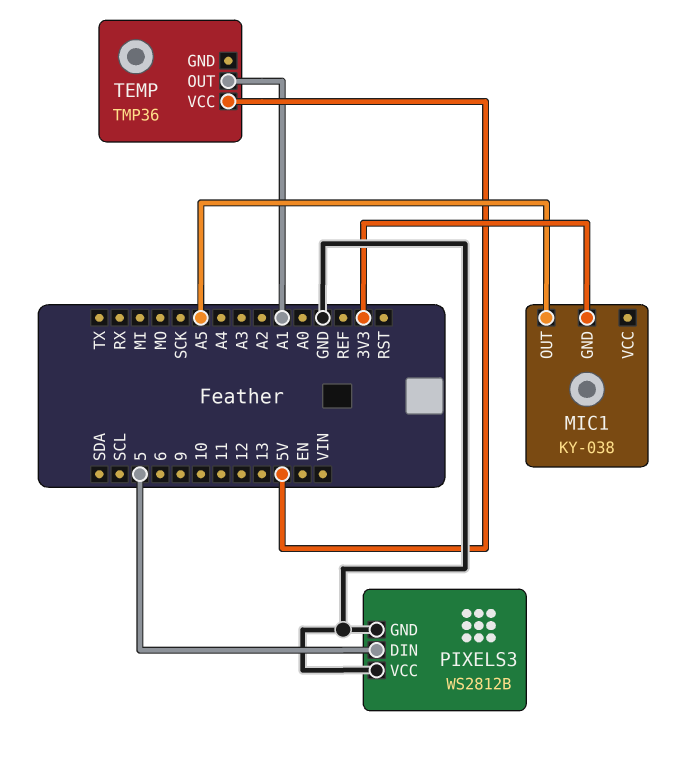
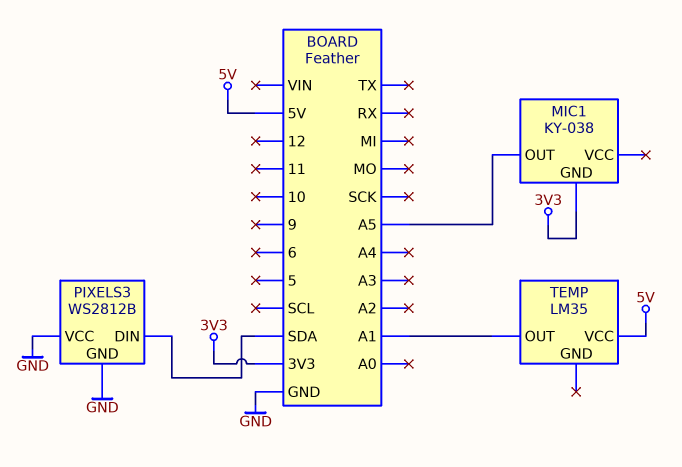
PIXELS3 pin DIN: 5 -> SDA
TEMP: TMP36 -> LM35

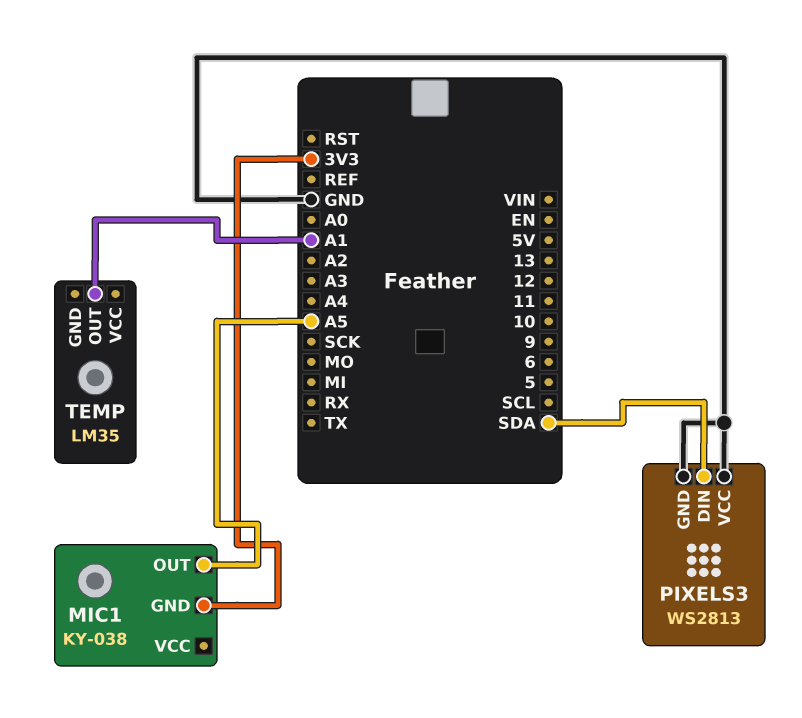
PIXELS3: WS2812B -> WS2813
TEMP pin VCC: 5V -> none

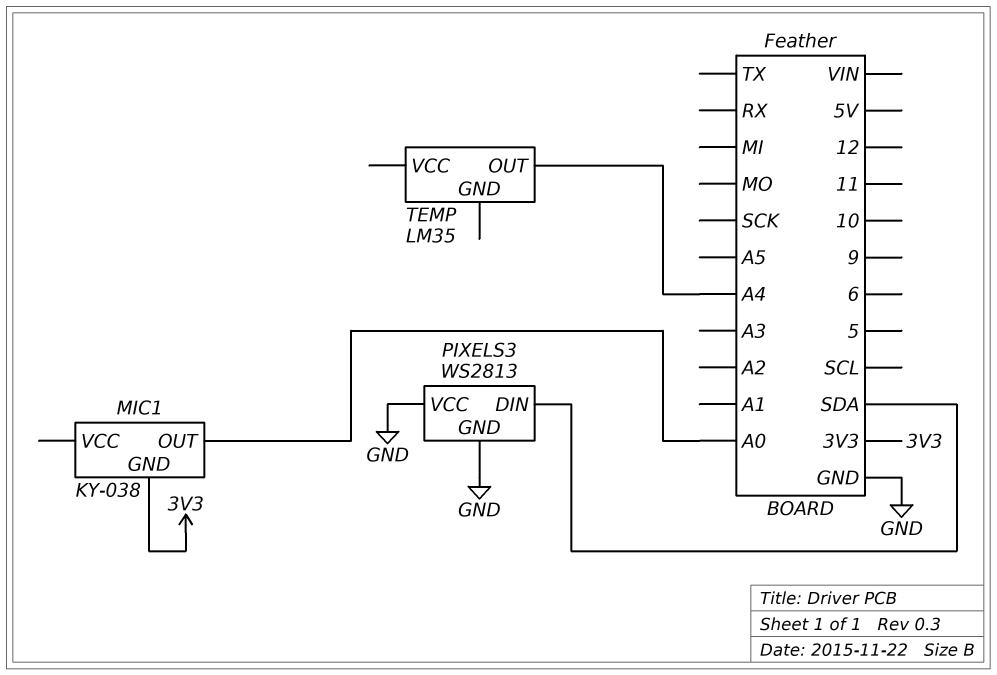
MIC1 pin OUT: A5 -> A0
TEMP pin OUT: A1 -> A4

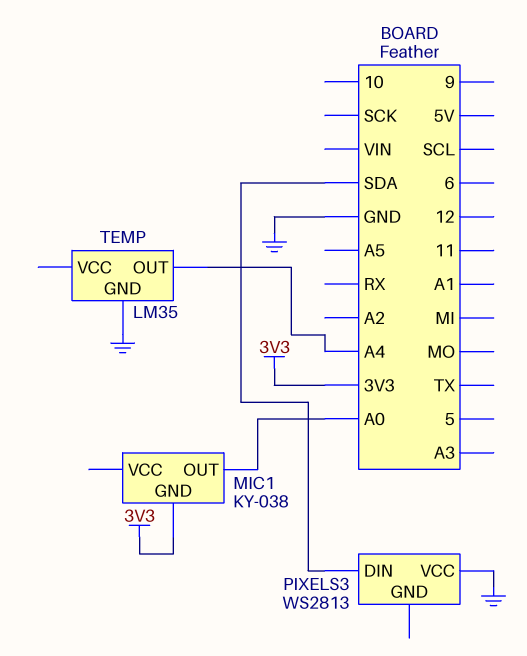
PIXELS3 pin GND: GND -> none
TEMP pin GND: none -> GND

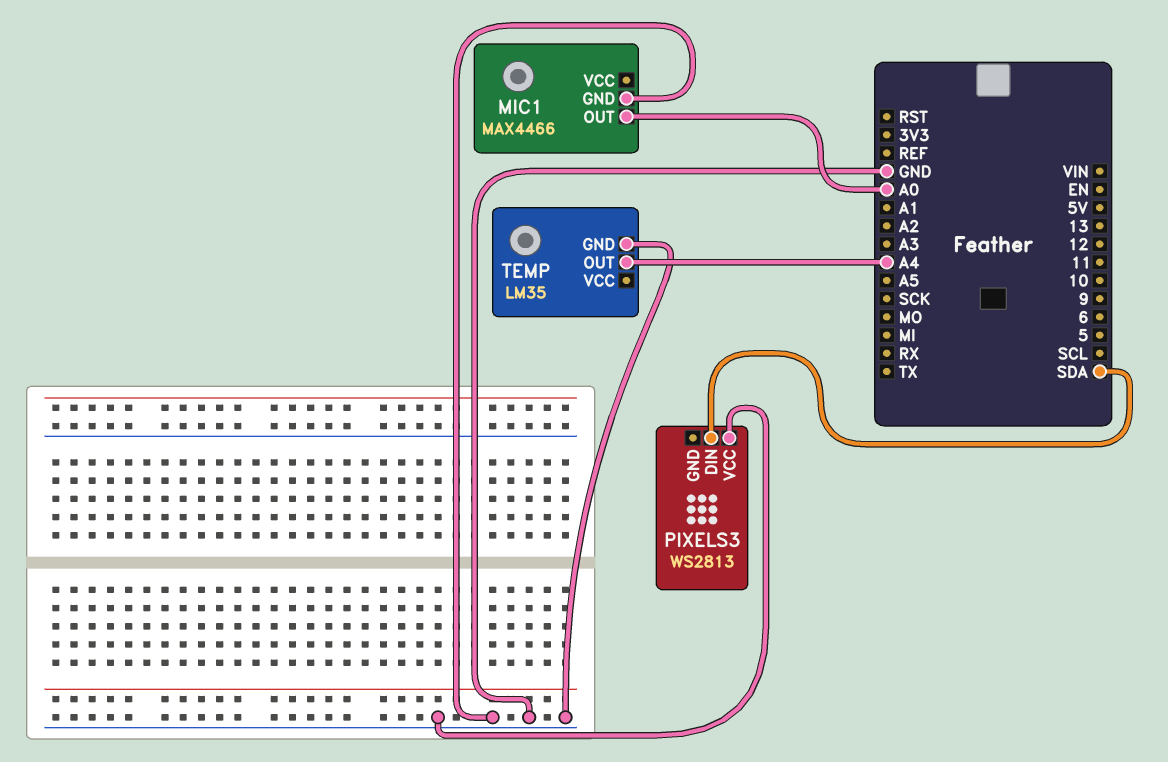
MIC1: KY-038 -> MAX4466
MIC1 pin GND: 3V3 -> GND

